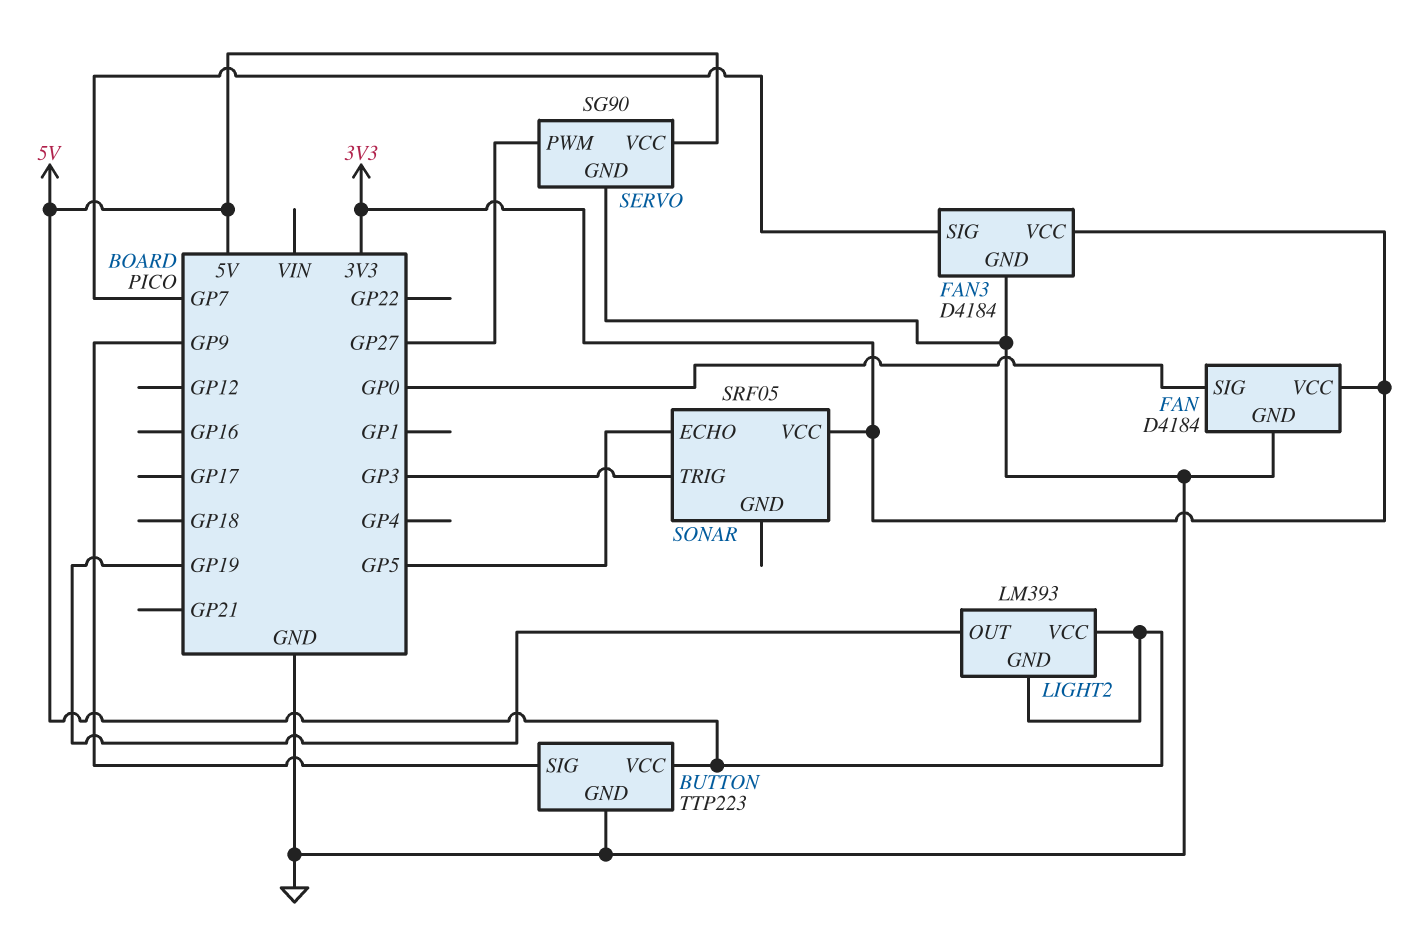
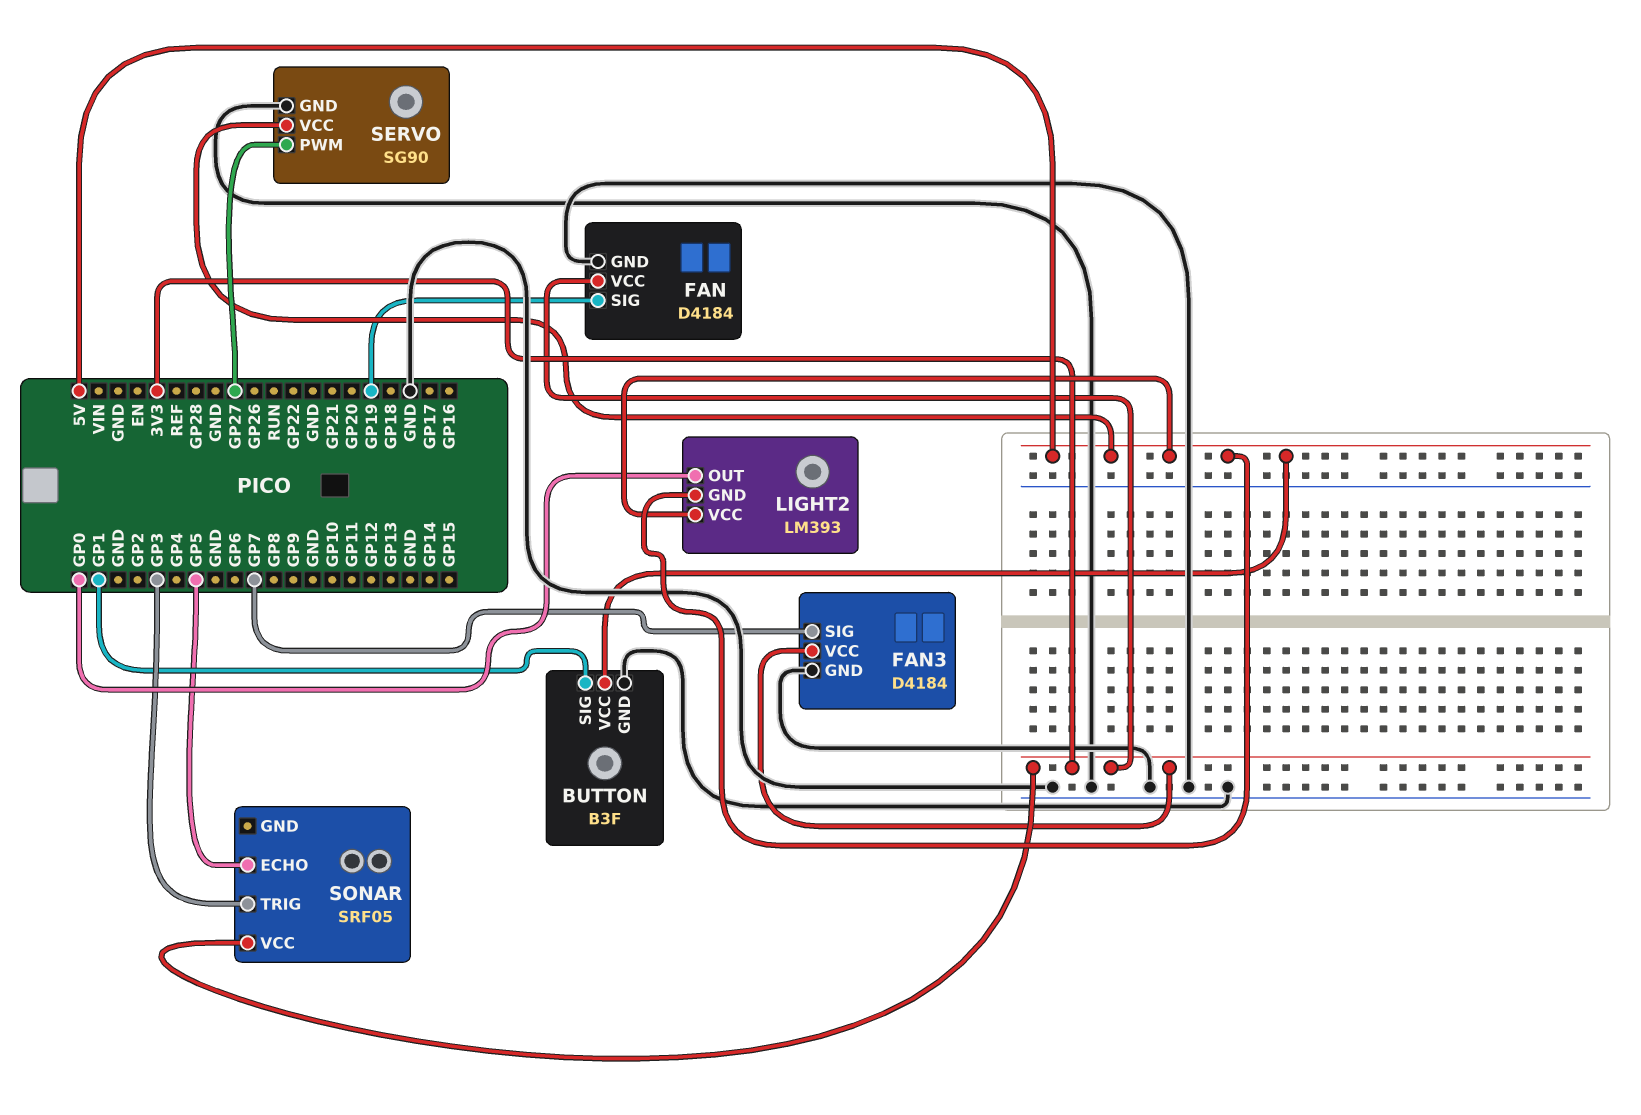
BUTTON: TTP223 -> B3F
BUTTON pin SIG: GP9 -> GP1
FAN pin SIG: GP0 -> GP19
LIGHT2 pin OUT: GP19 -> GP0

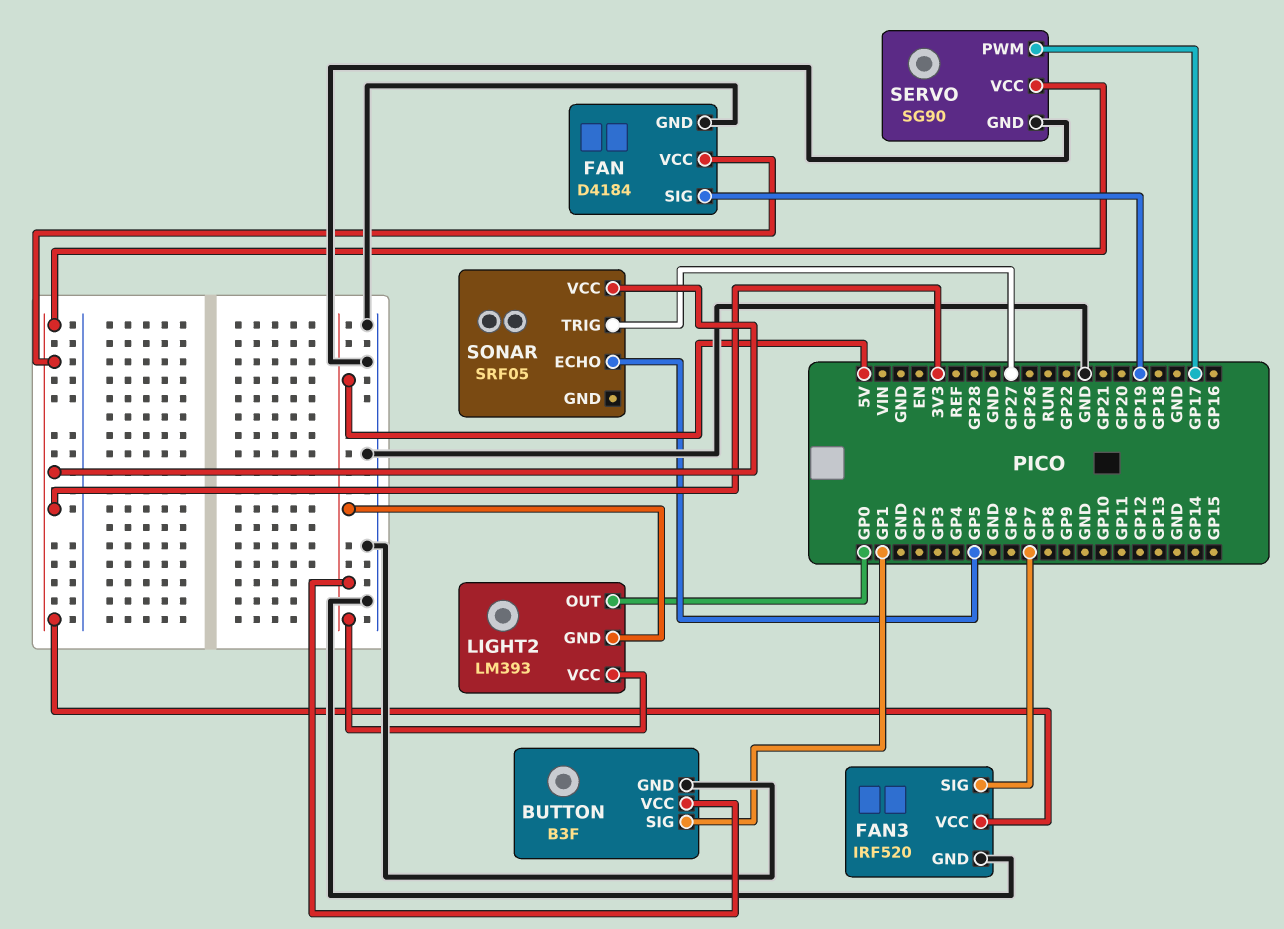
FAN3: D4184 -> IRF520
SERVO pin PWM: GP27 -> GP17
SERVO pin VCC: 5V -> 3V3
SONAR pin TRIG: GP3 -> GP27

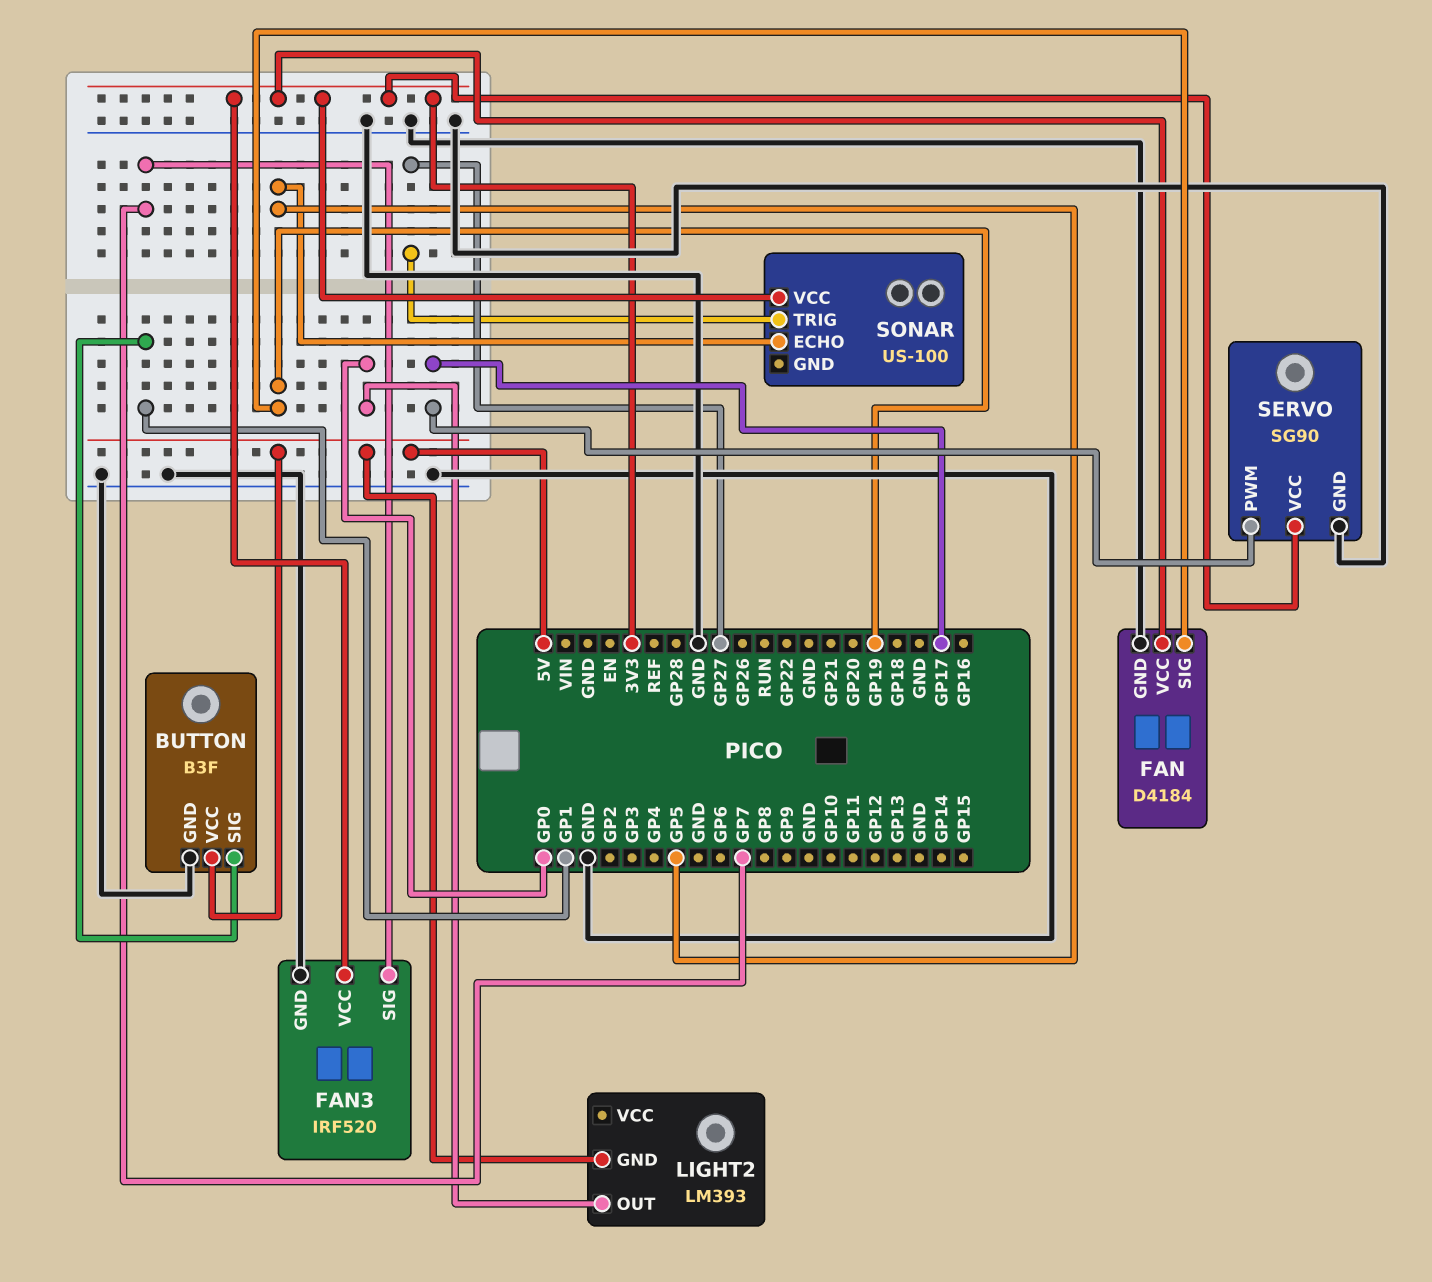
LIGHT2 pin VCC: 5V -> none
SONAR: SRF05 -> US-100

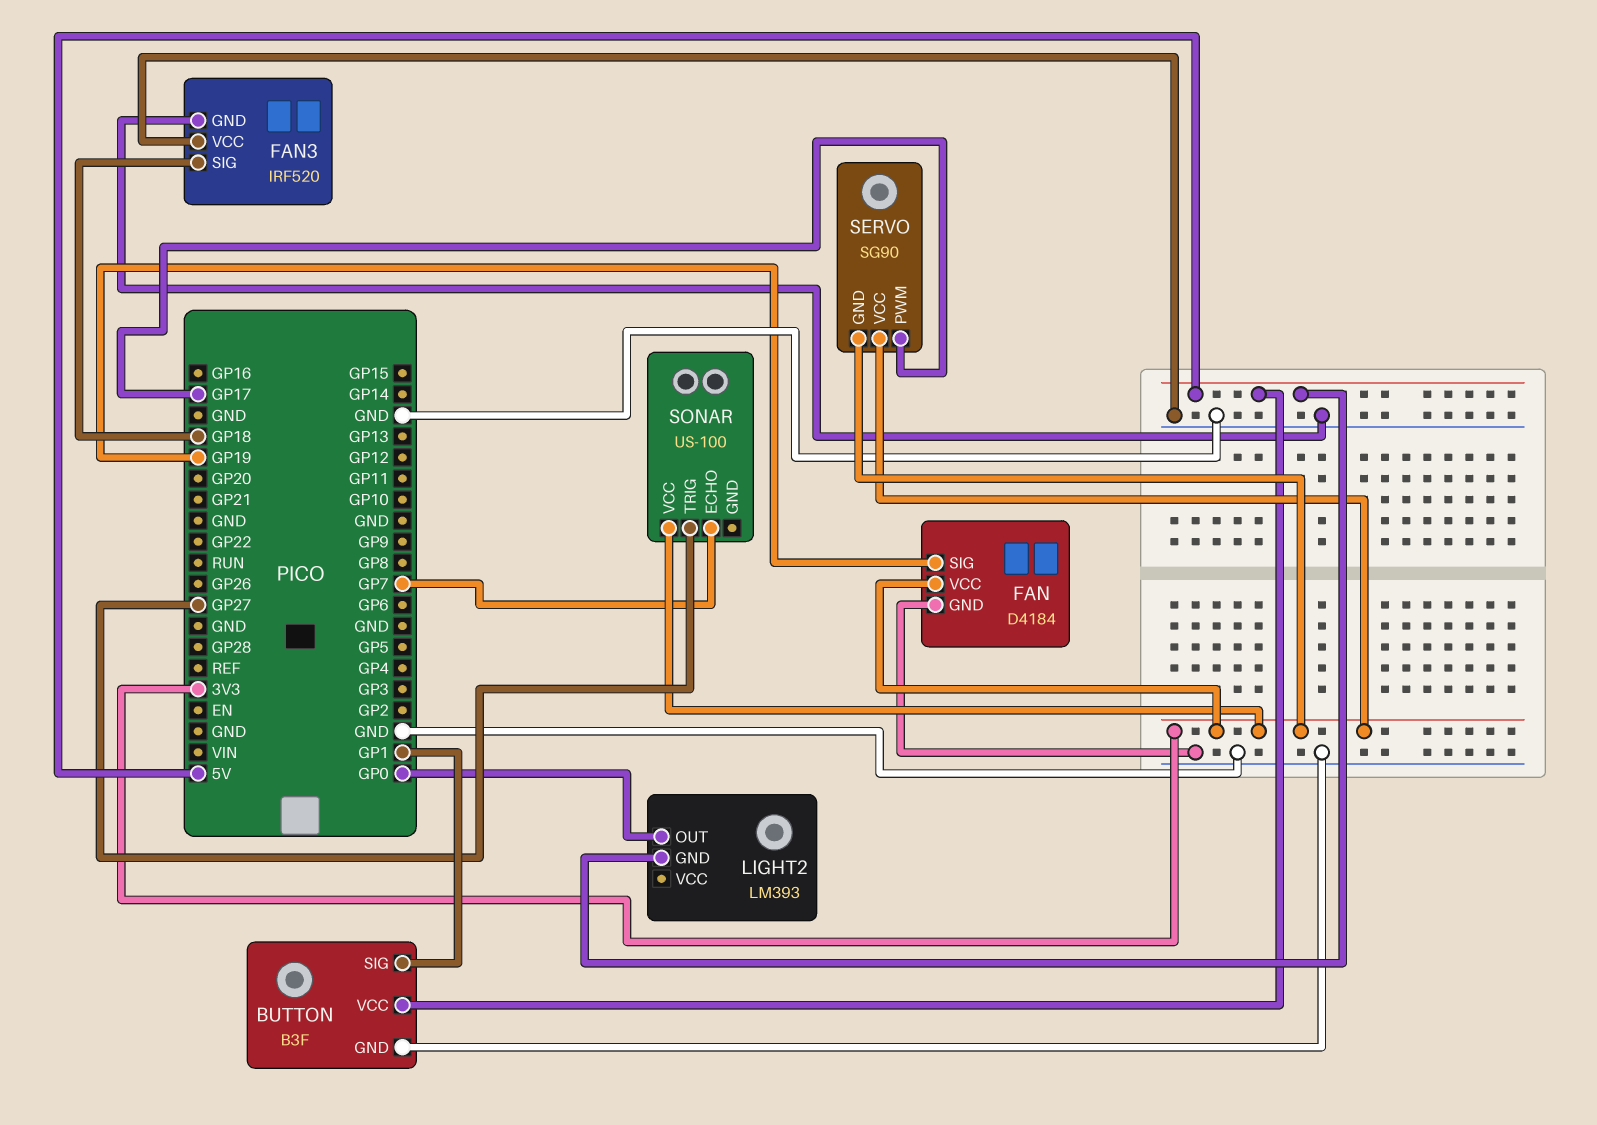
FAN3 pin SIG: GP7 -> GP18
FAN3 pin VCC: 3V3 -> GND
SERVO pin GND: GND -> 3V3
SONAR pin ECHO: GP5 -> GP7

